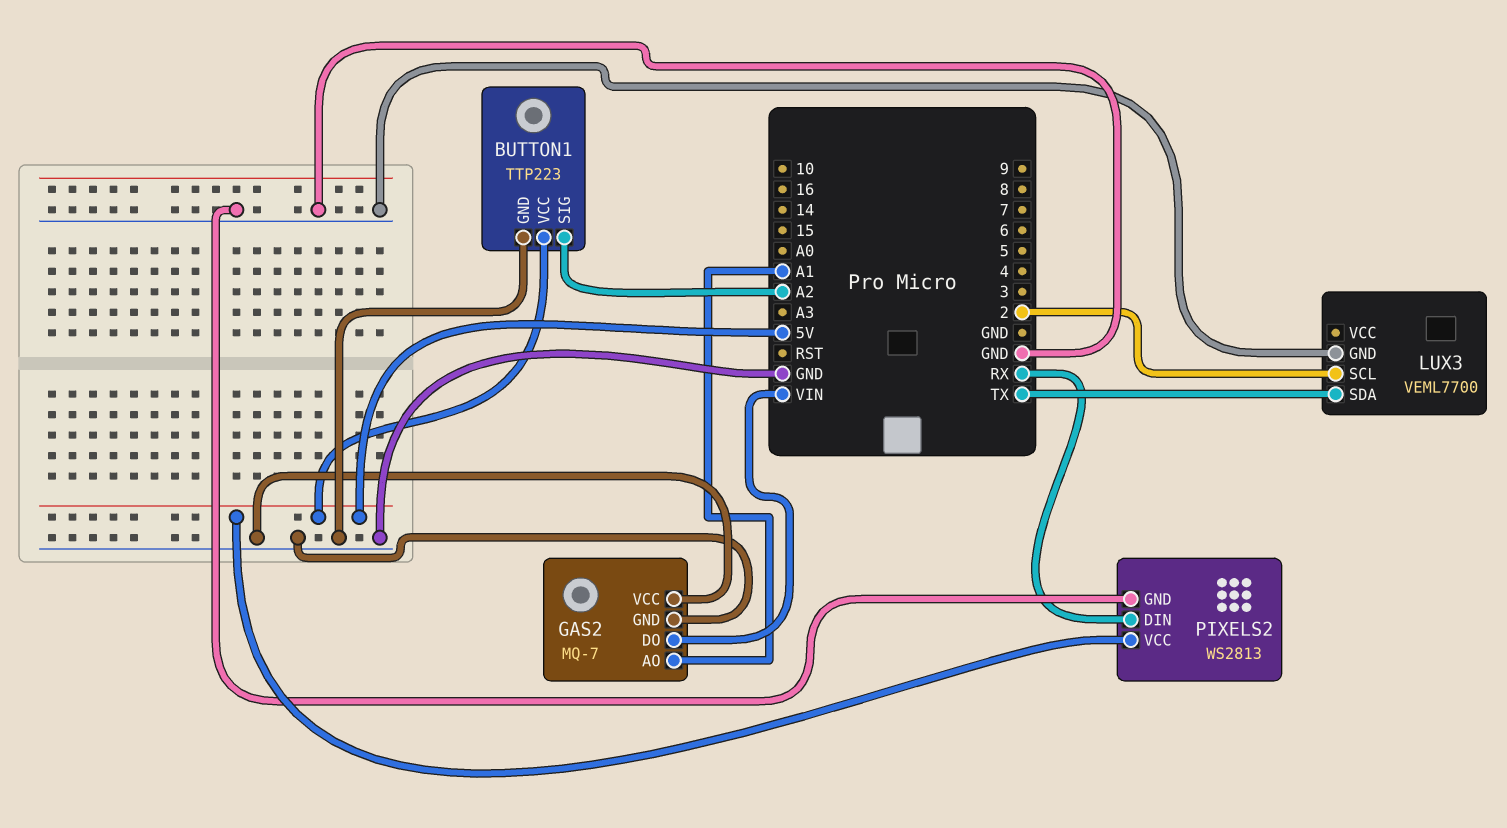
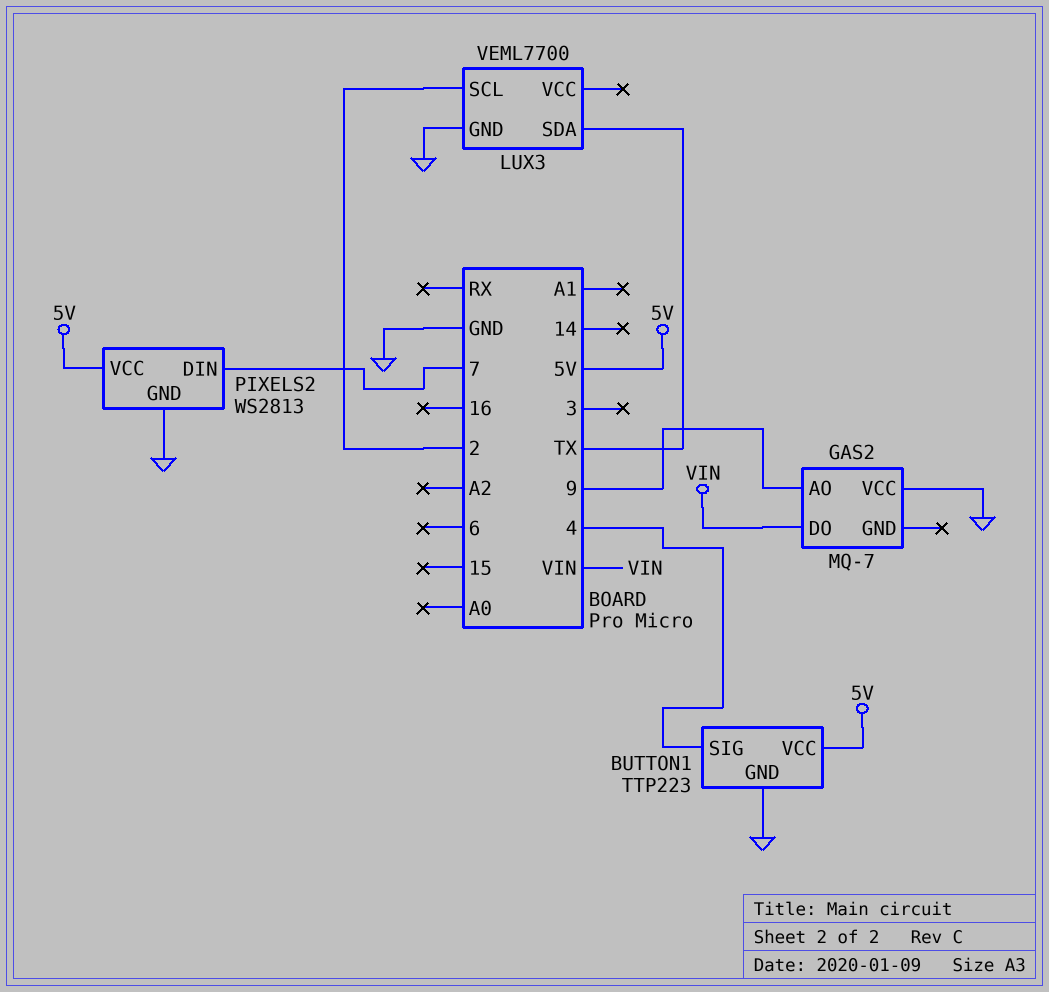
BUTTON1 pin SIG: A2 -> 4
GAS2 pin AO: A1 -> 9
GAS2 pin GND: GND -> none
PIXELS2 pin DIN: RX -> 7

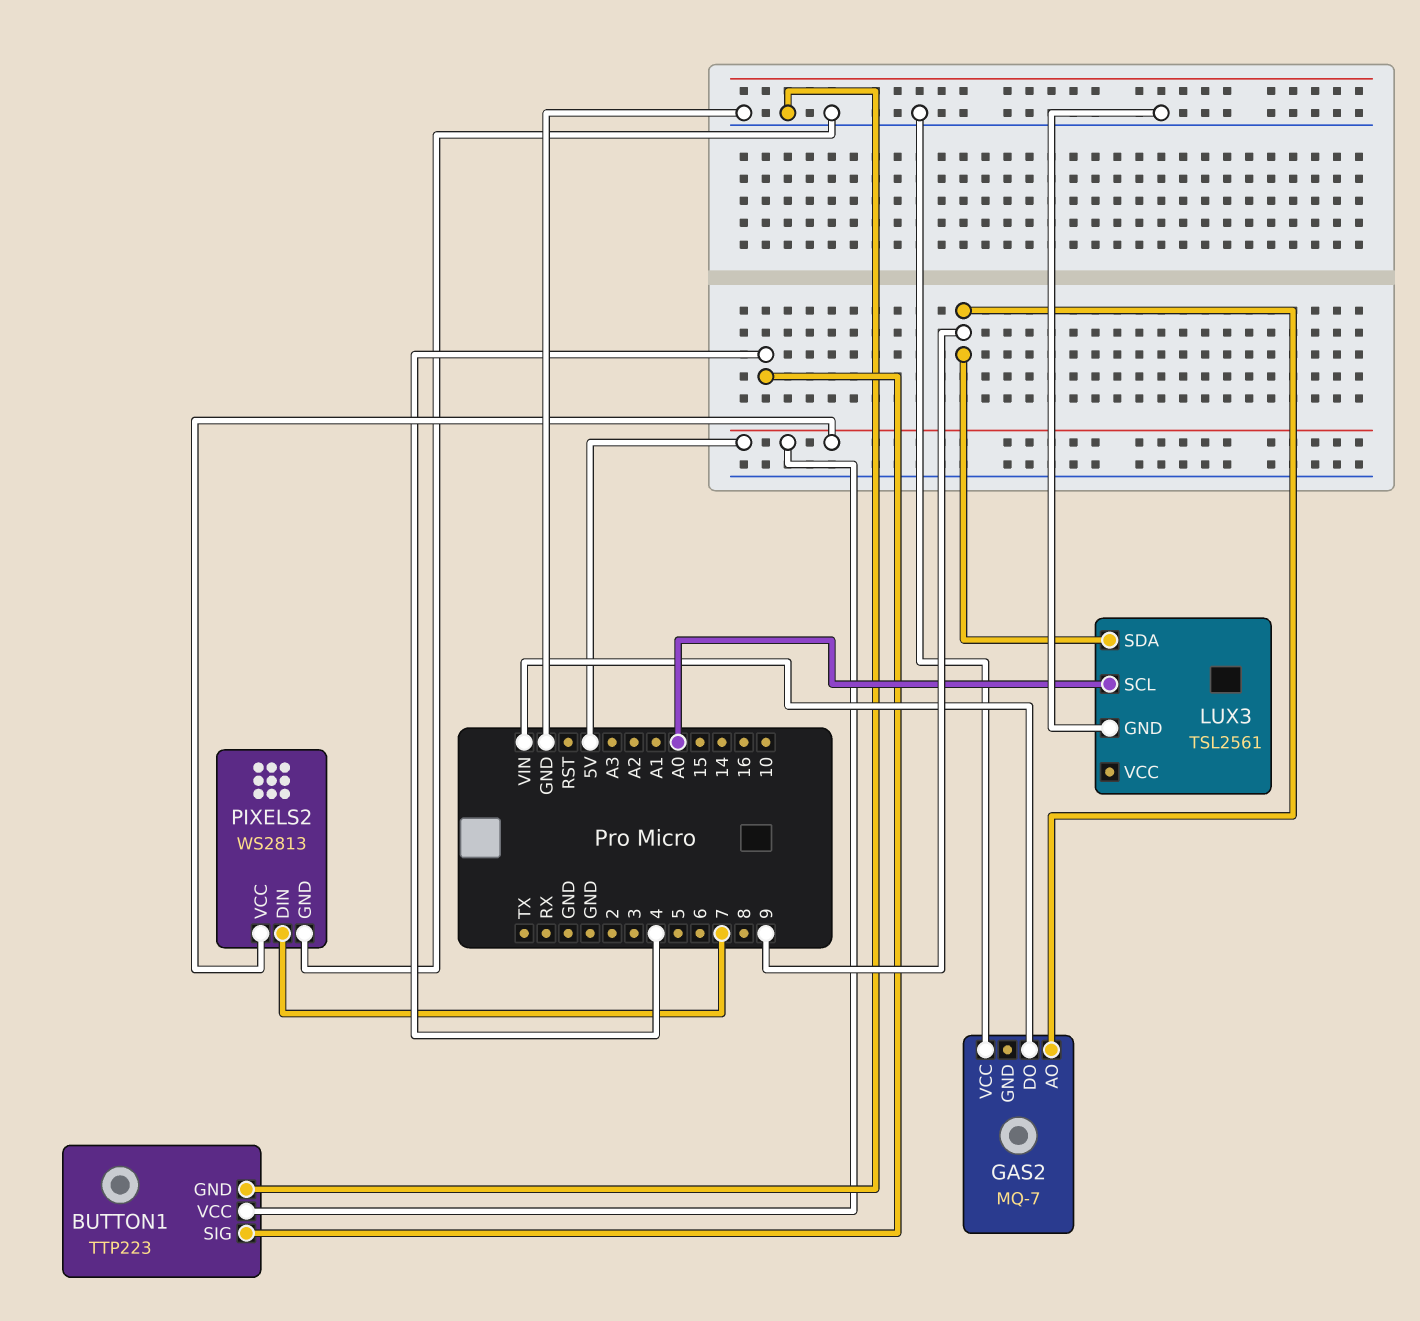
LUX3: VEML7700 -> TSL2561
LUX3 pin SCL: 2 -> A0
LUX3 pin SDA: TX -> 9

